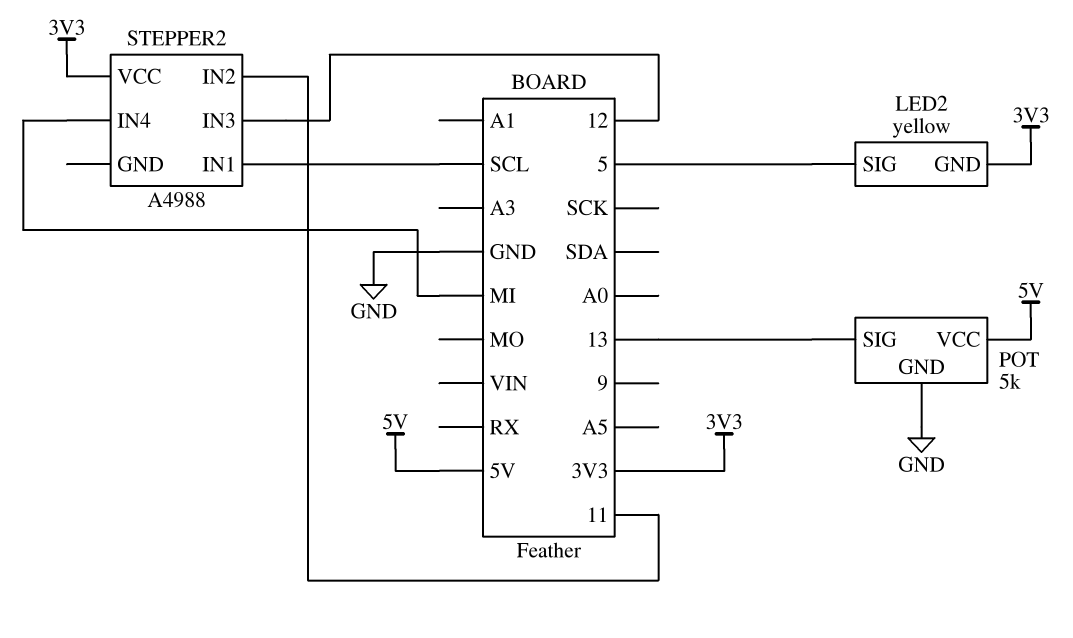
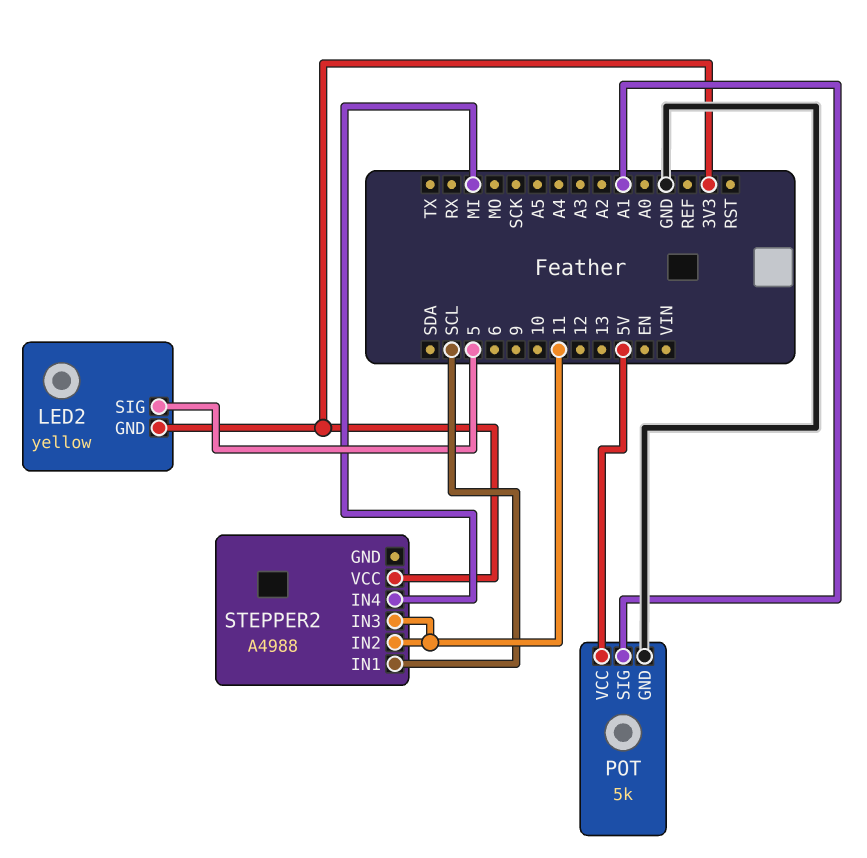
POT pin SIG: 13 -> A1
STEPPER2 pin IN3: 12 -> 11

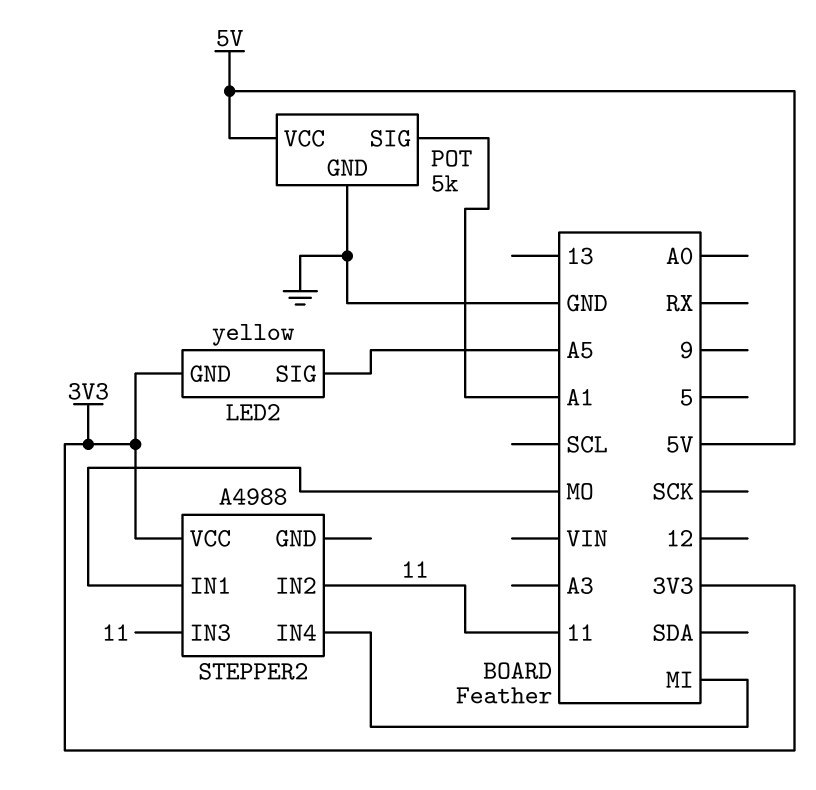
LED2 pin SIG: 5 -> A5
STEPPER2 pin IN1: SCL -> MO

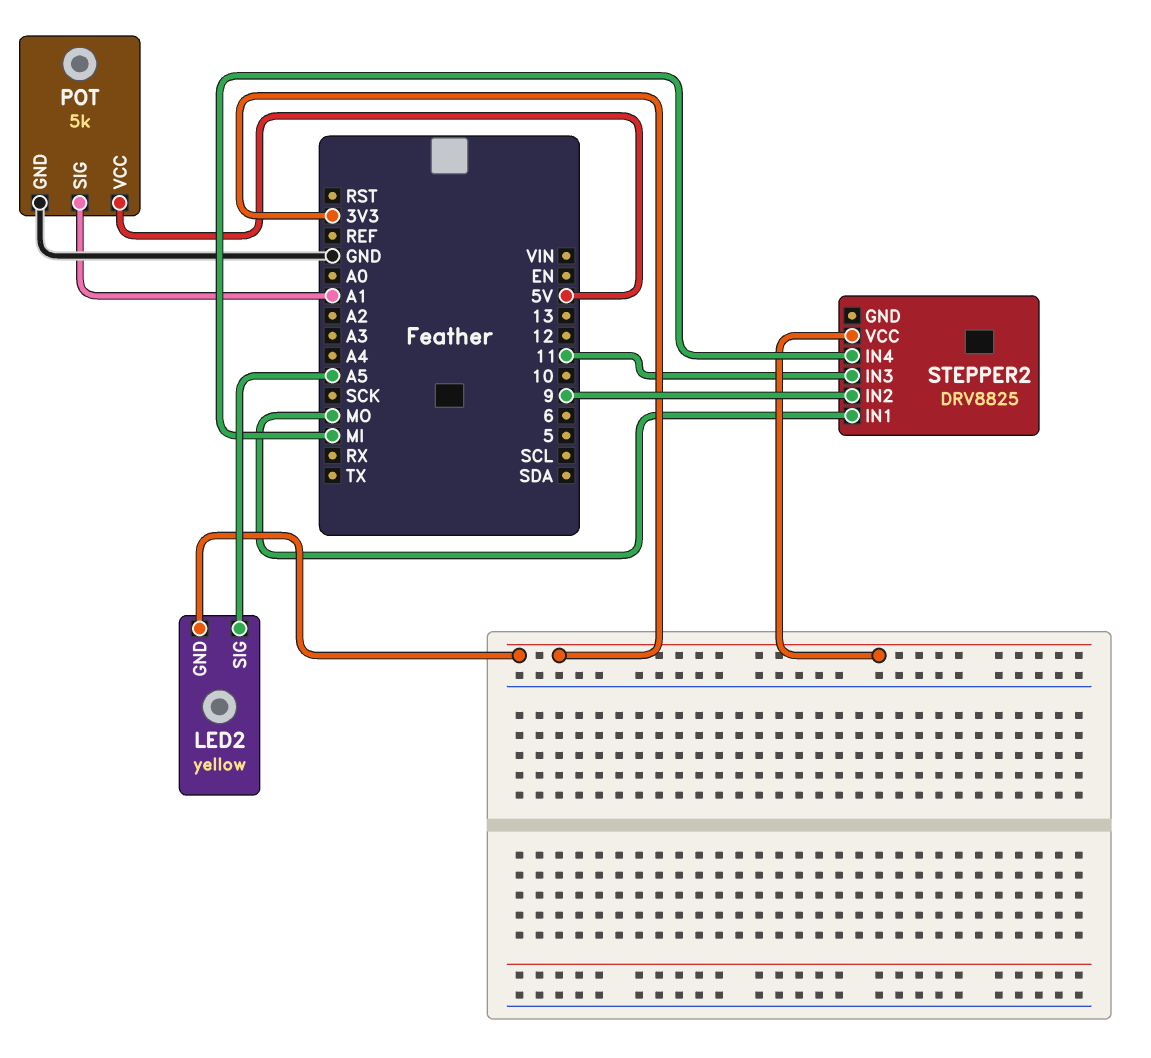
STEPPER2: A4988 -> DRV8825
STEPPER2 pin IN2: 11 -> 9

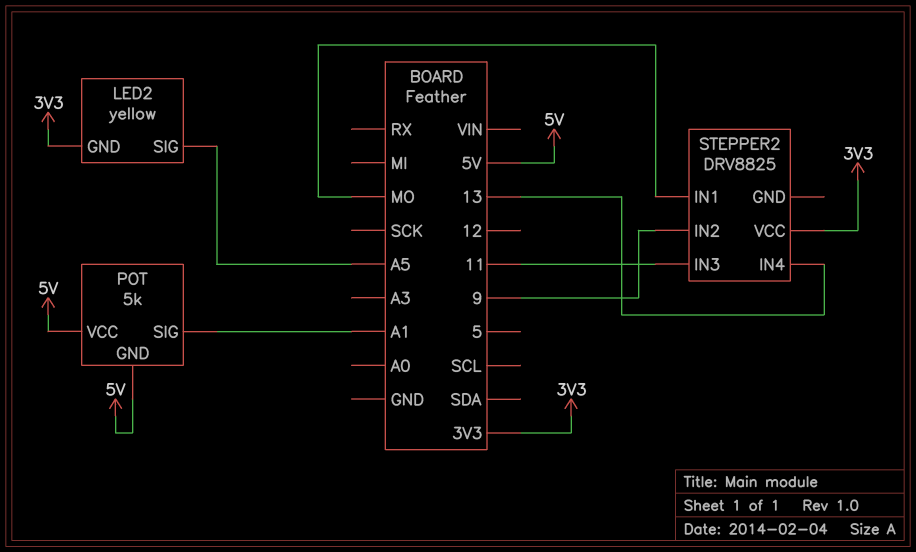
POT pin GND: GND -> 5V
STEPPER2 pin IN4: MI -> 13

